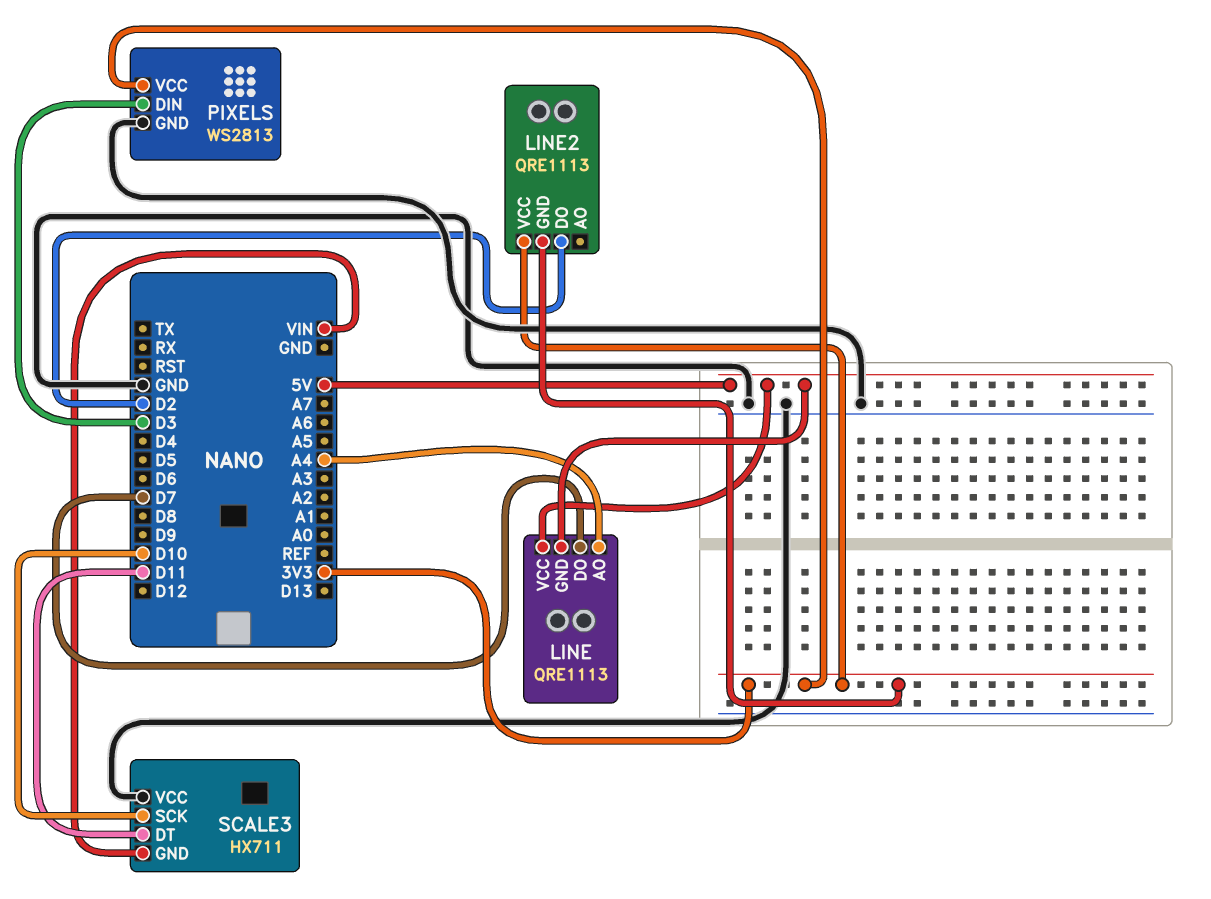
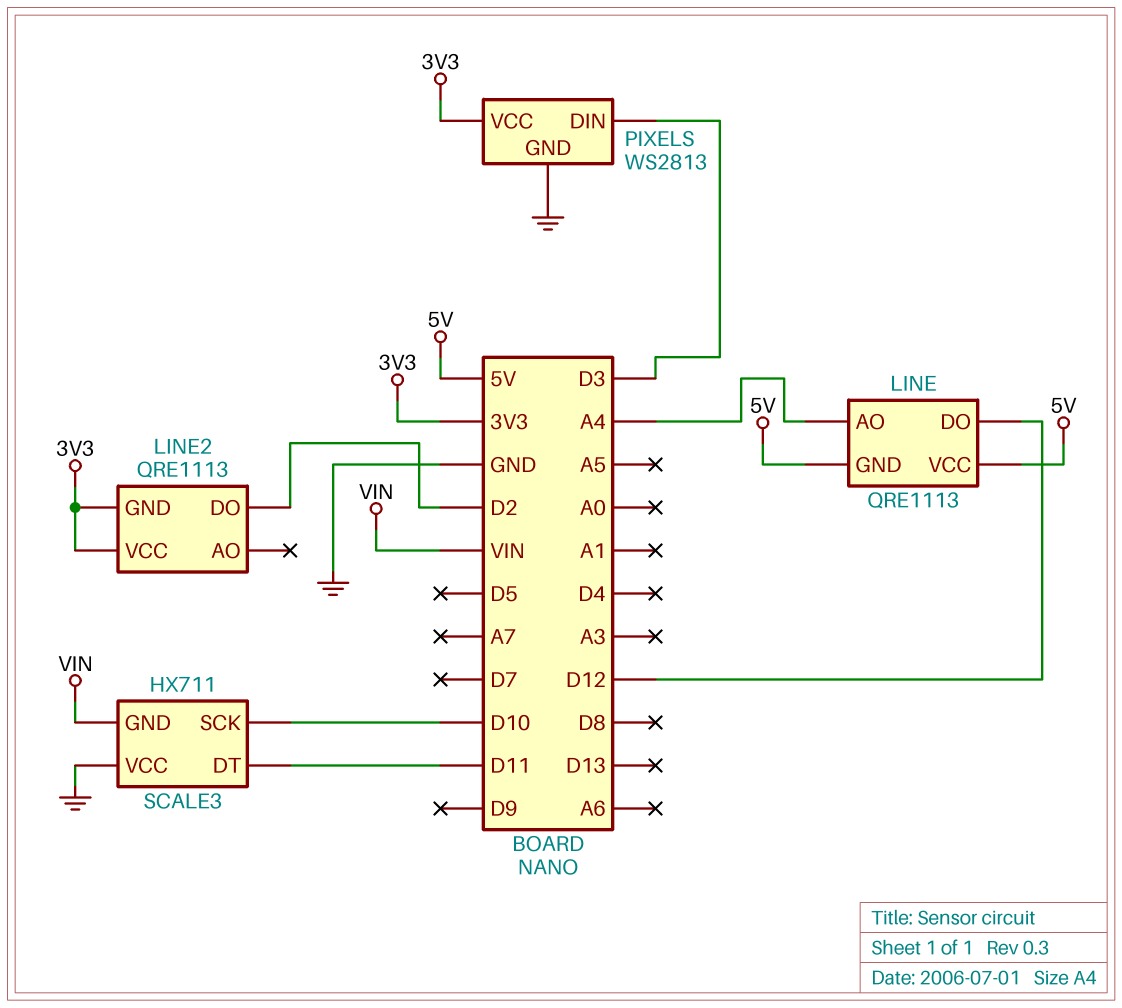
LINE pin DO: D7 -> D12

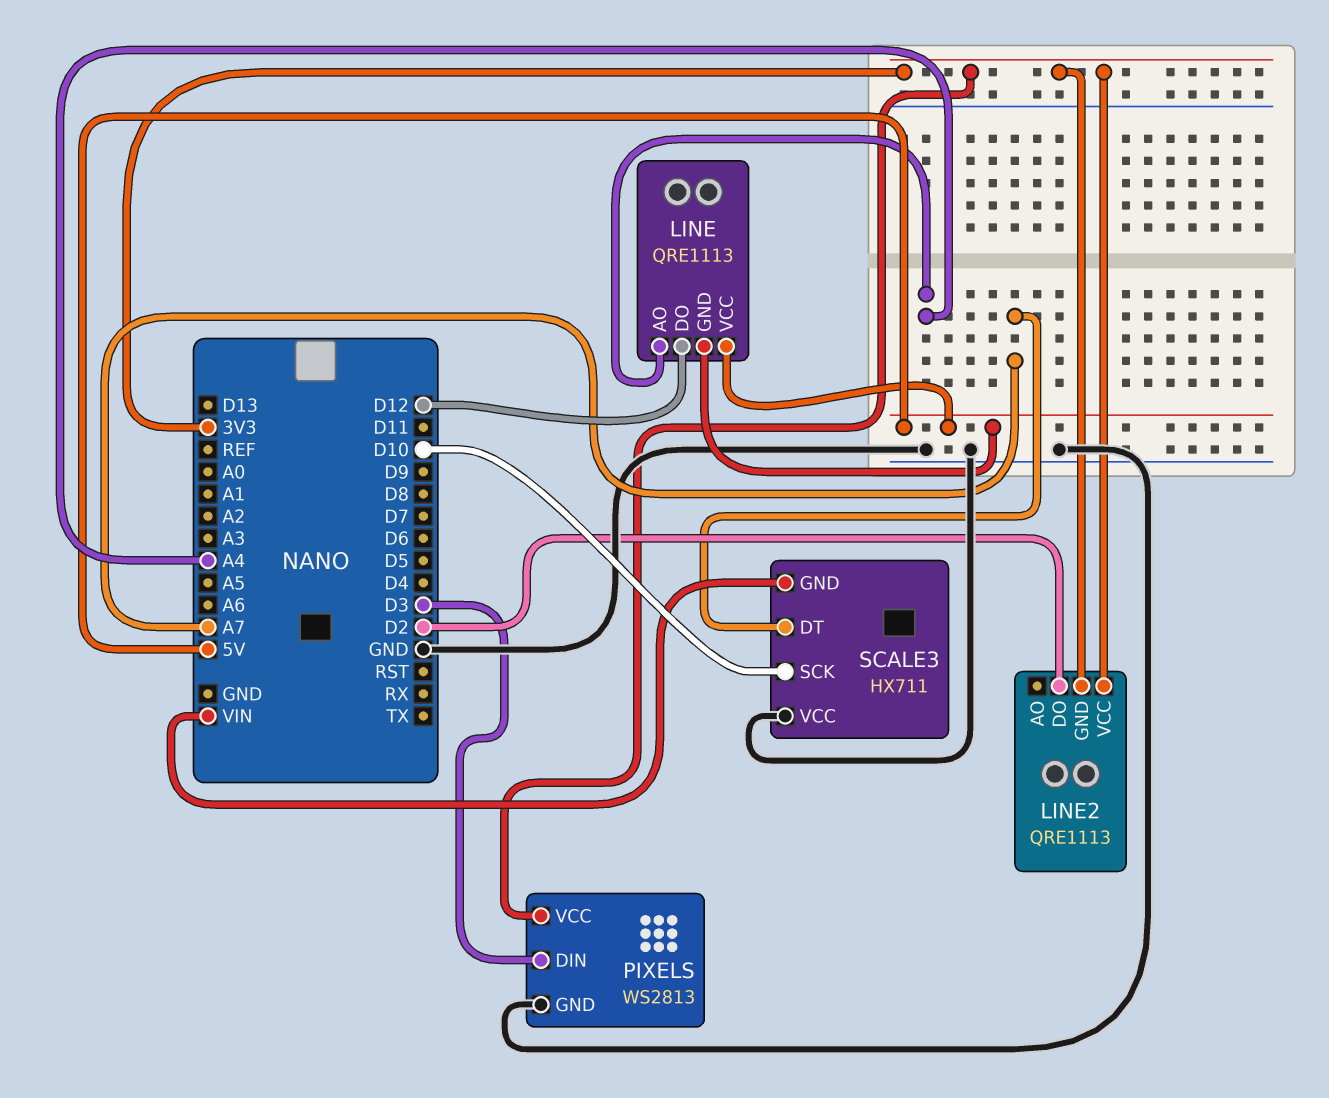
SCALE3 pin DT: D11 -> A7

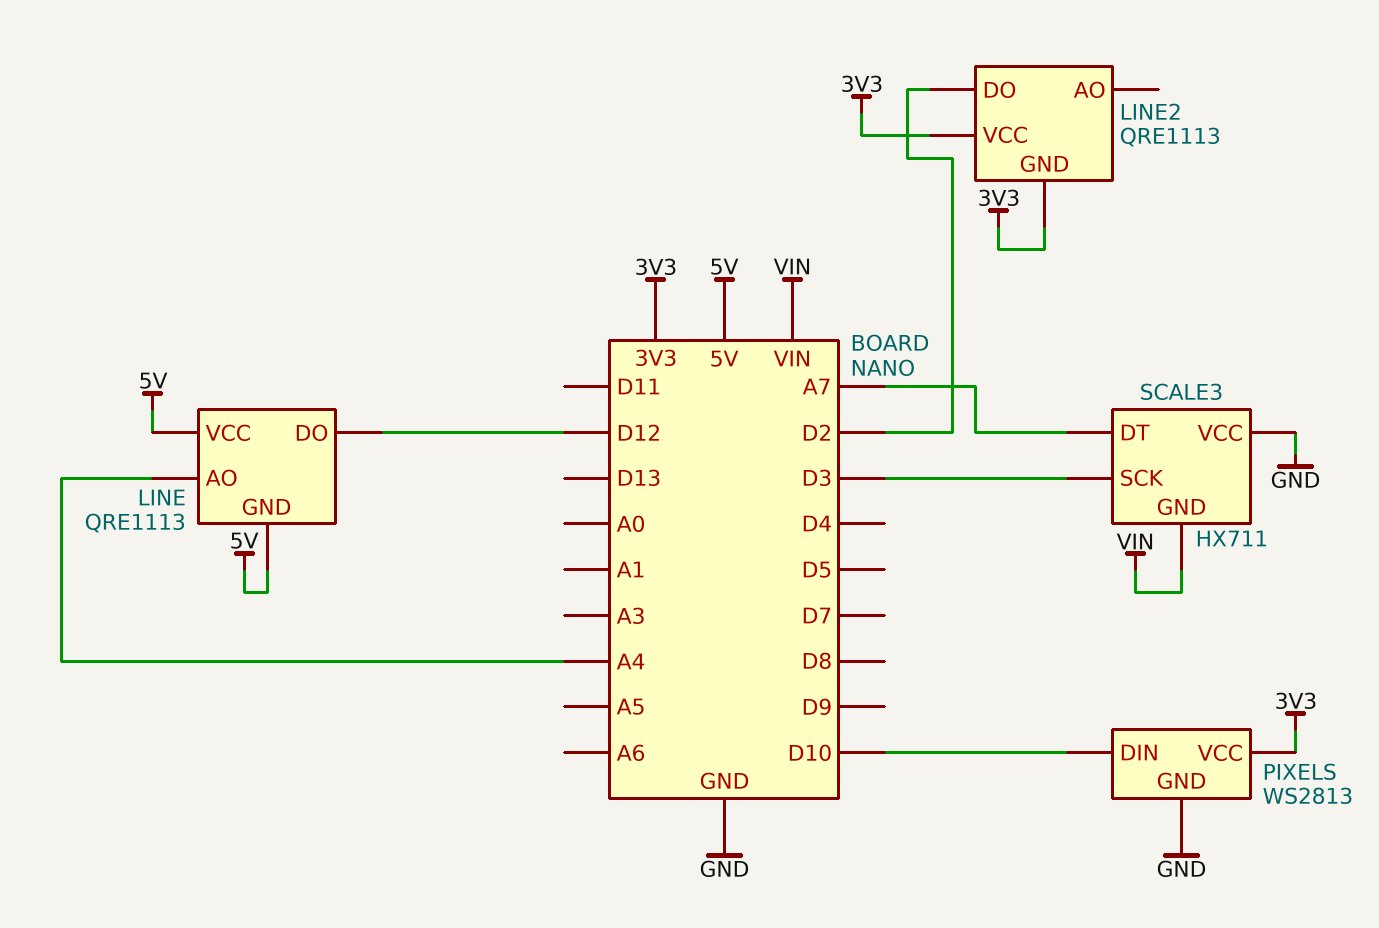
PIXELS pin DIN: D3 -> D10
SCALE3 pin SCK: D10 -> D3

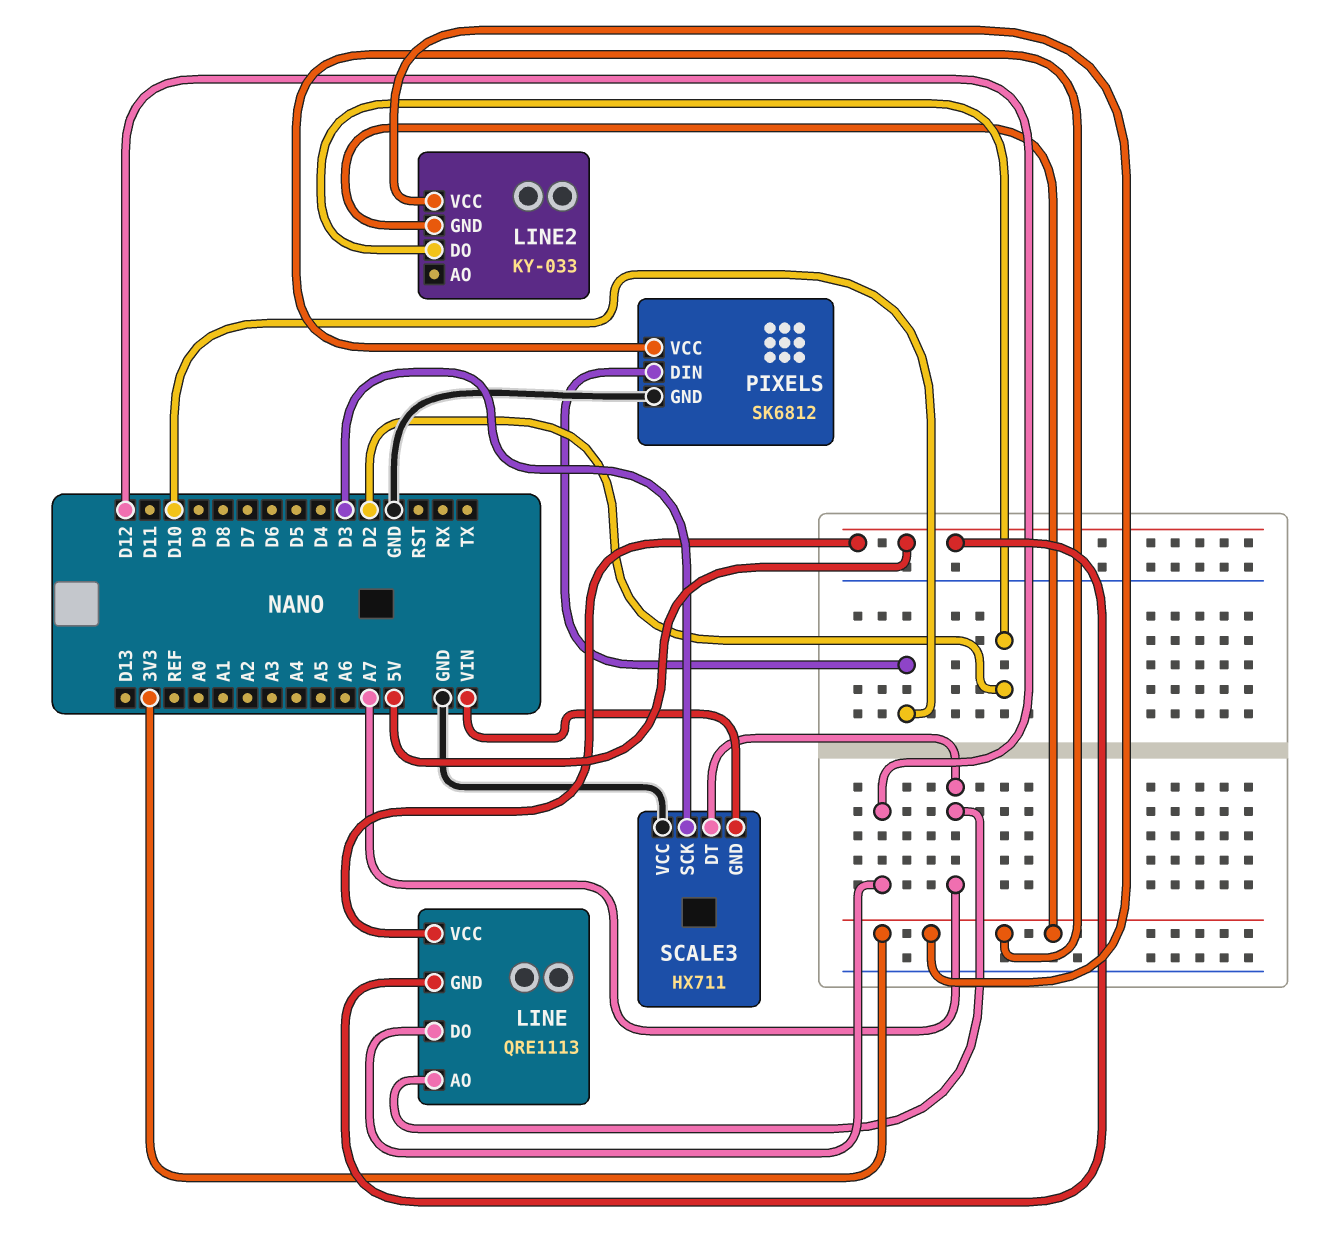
LINE pin AO: A4 -> A7
LINE2: QRE1113 -> KY-033
PIXELS: WS2813 -> SK6812

